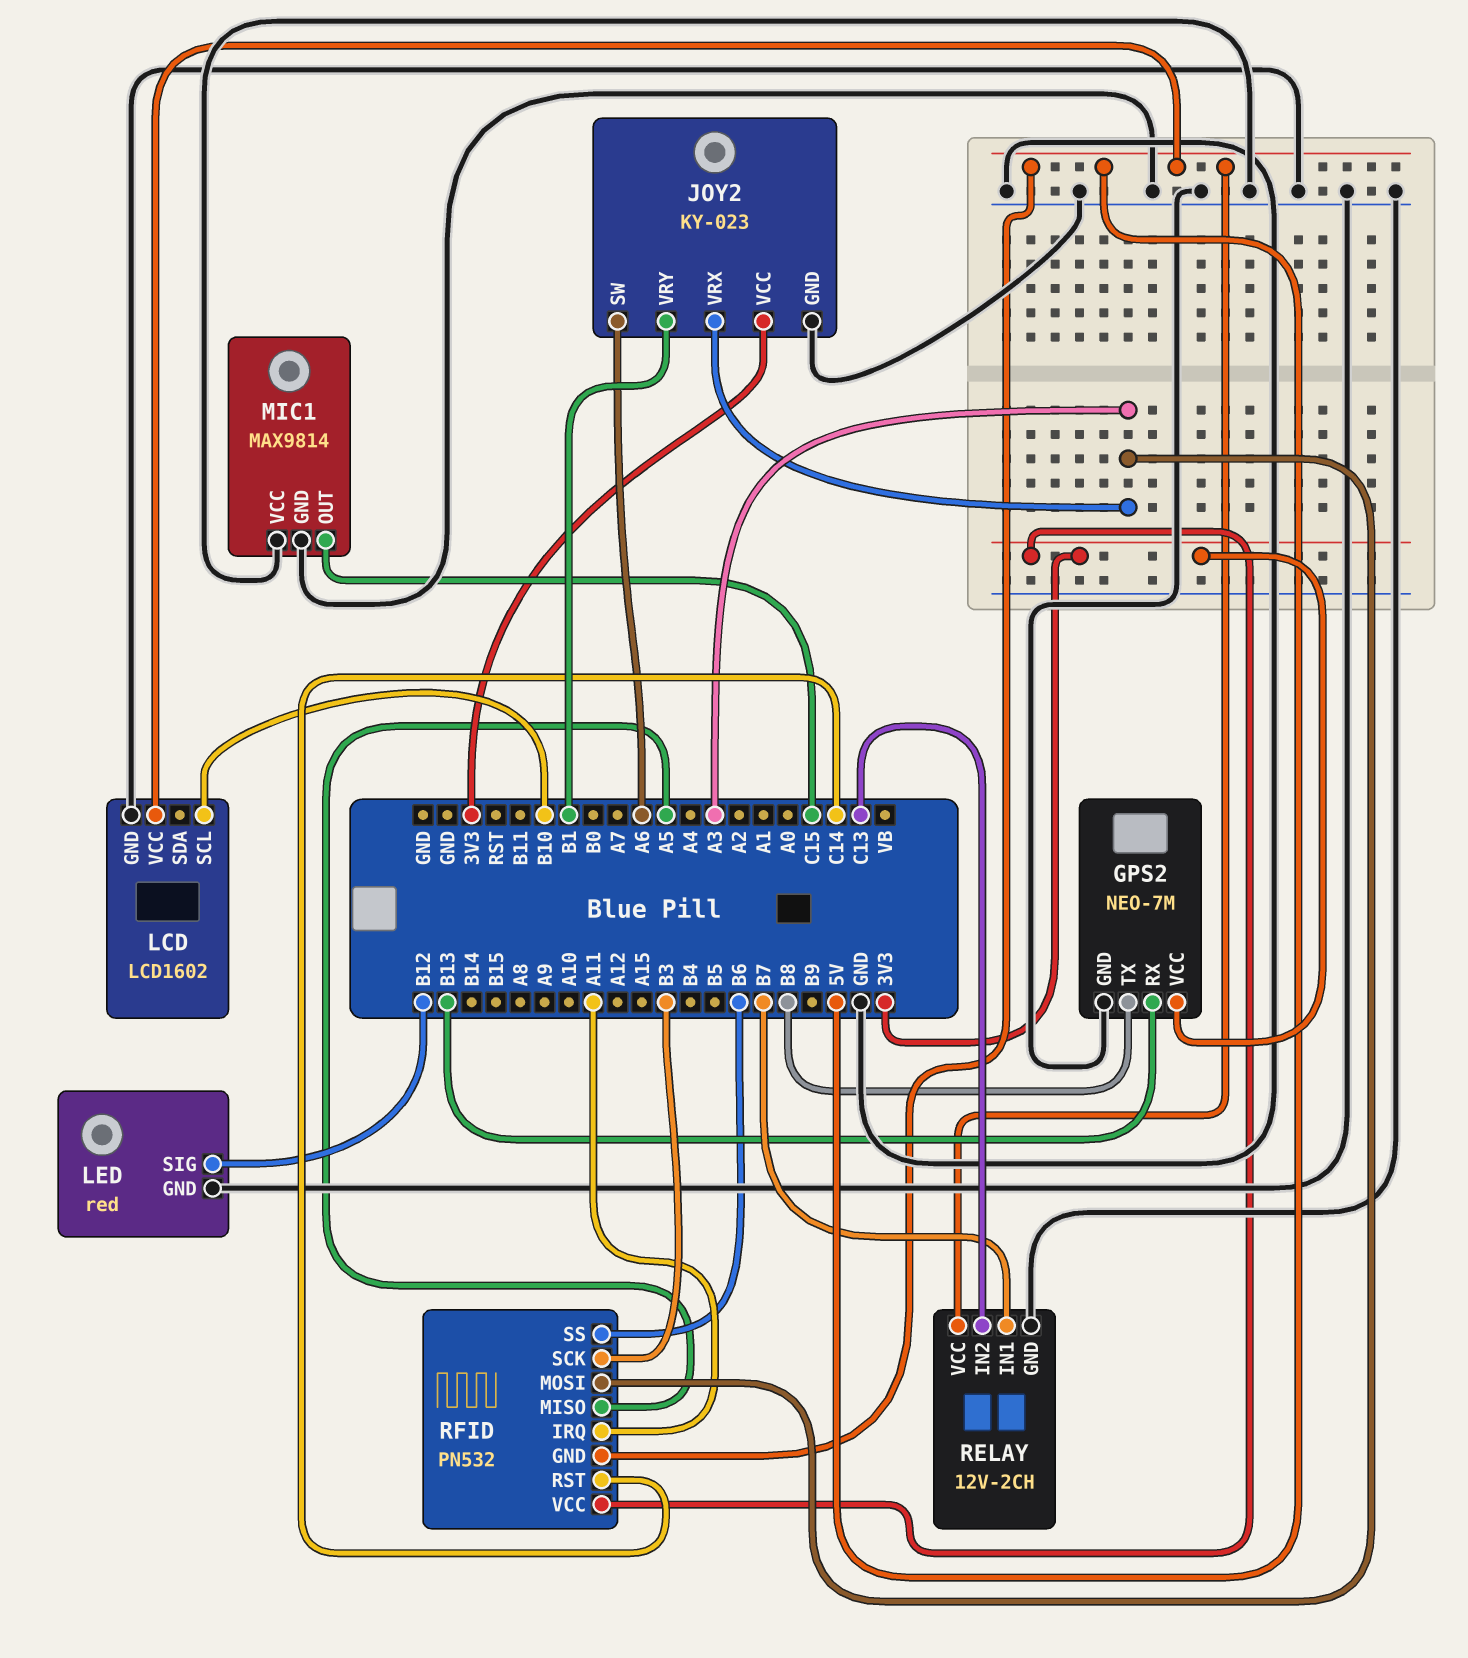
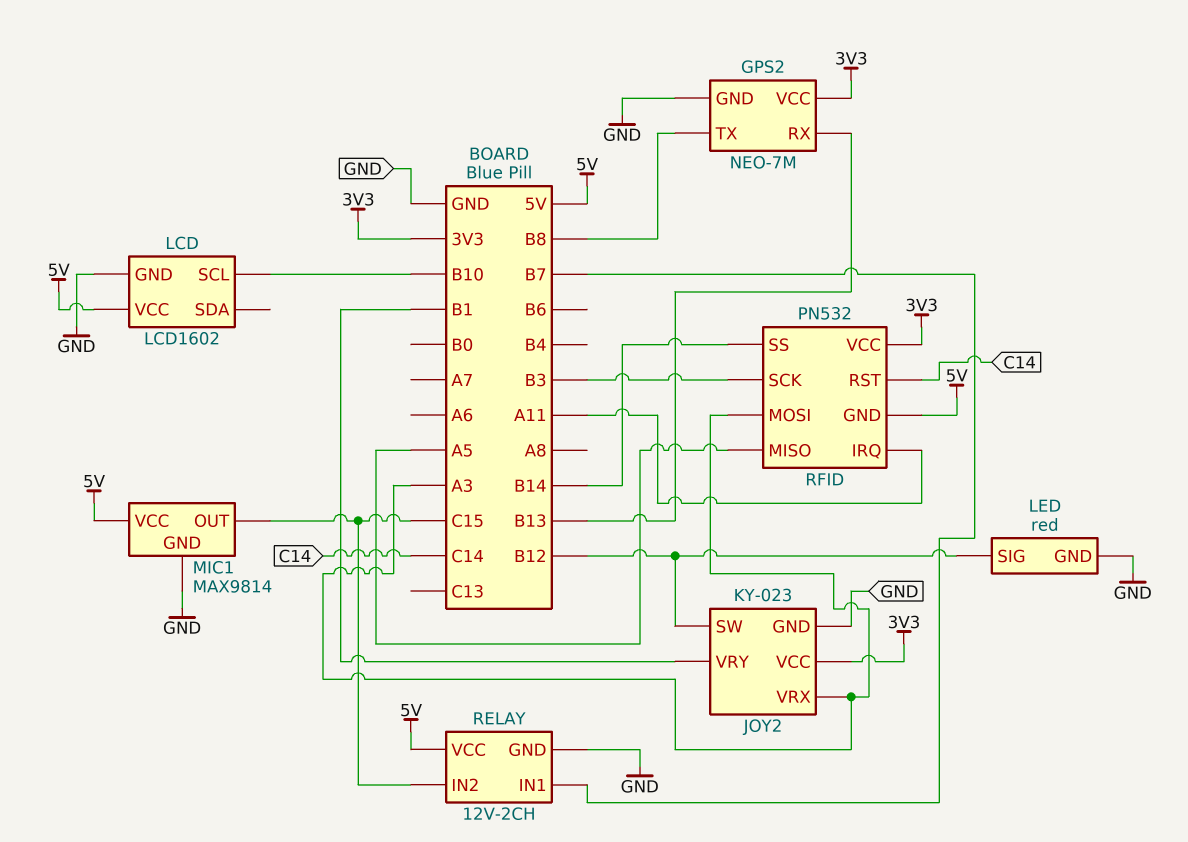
JOY2 pin SW: A6 -> B12
MIC1 pin VCC: GND -> 5V
RELAY pin IN2: C13 -> C15
RFID pin SS: B6 -> B14

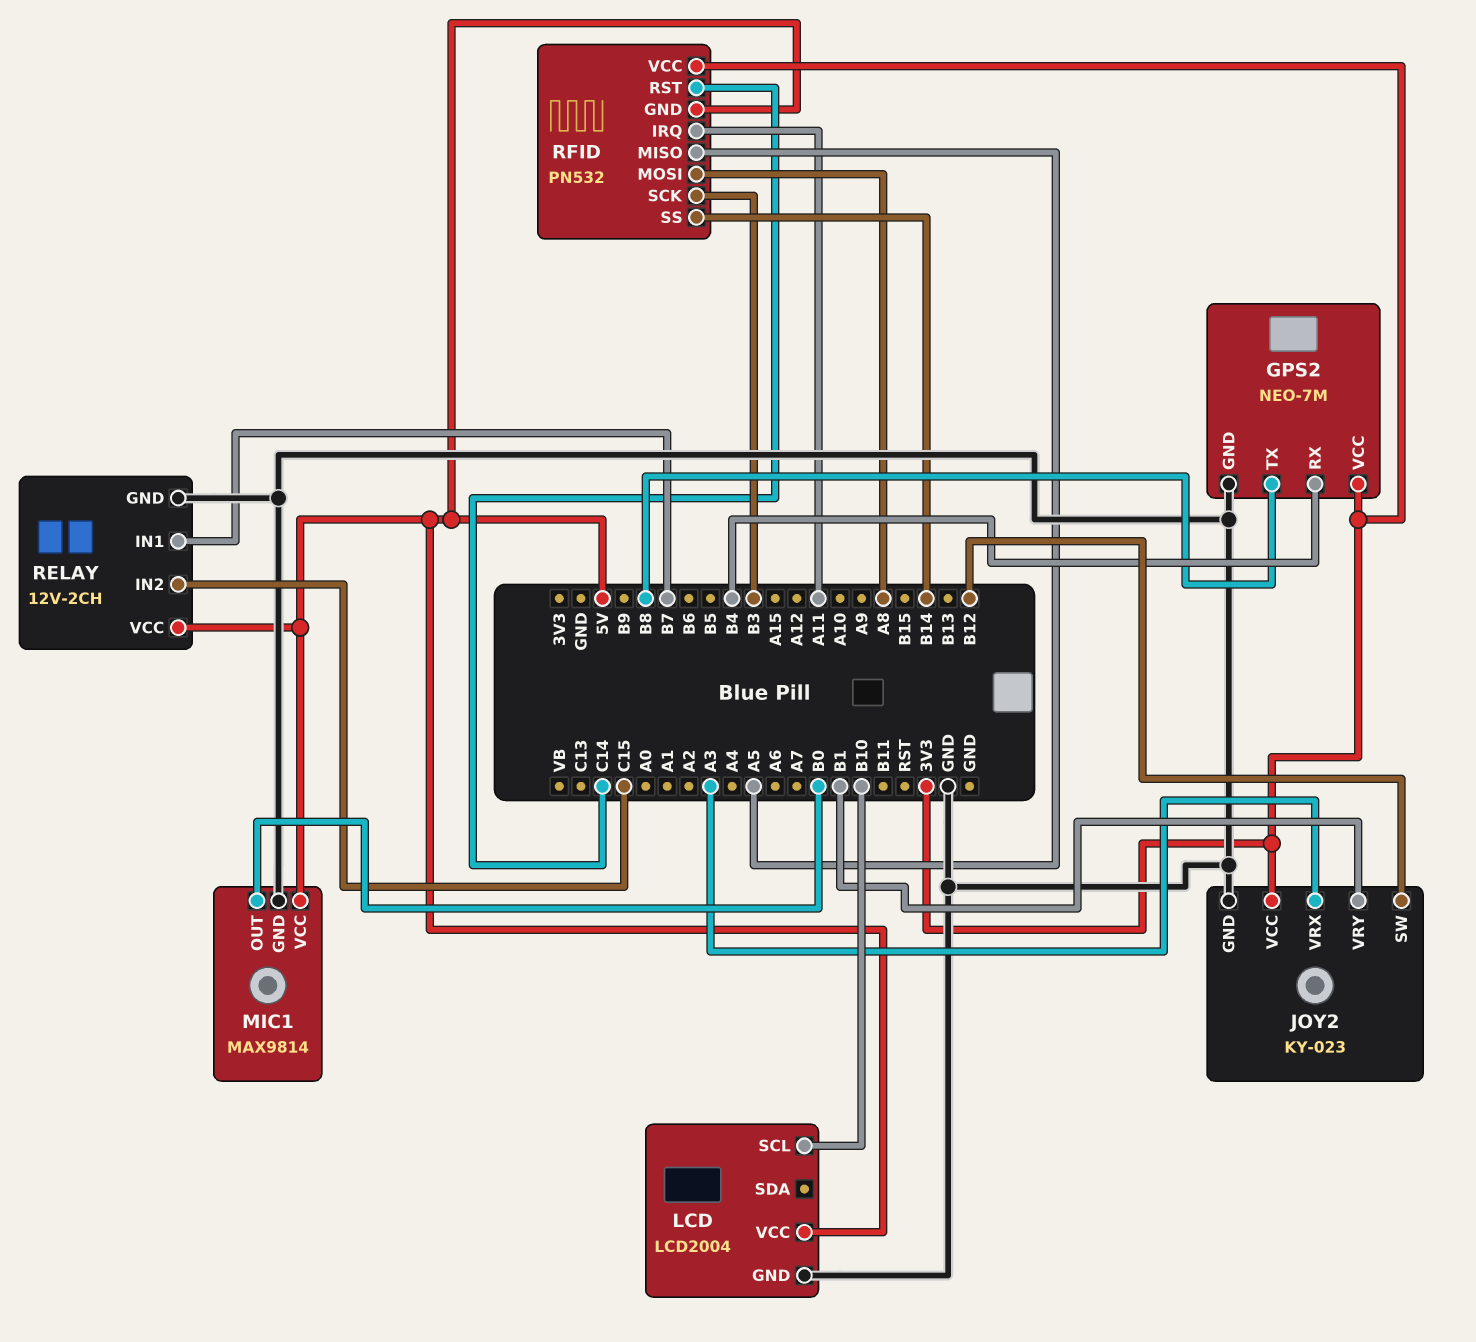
GPS2 pin RX: B13 -> B4
LCD: LCD1602 -> LCD2004
LED: red -> none
LED pin GND: GND -> none
LED pin SIG: B12 -> none
MIC1 pin OUT: C15 -> B0
RFID pin MOSI: A3 -> A8

